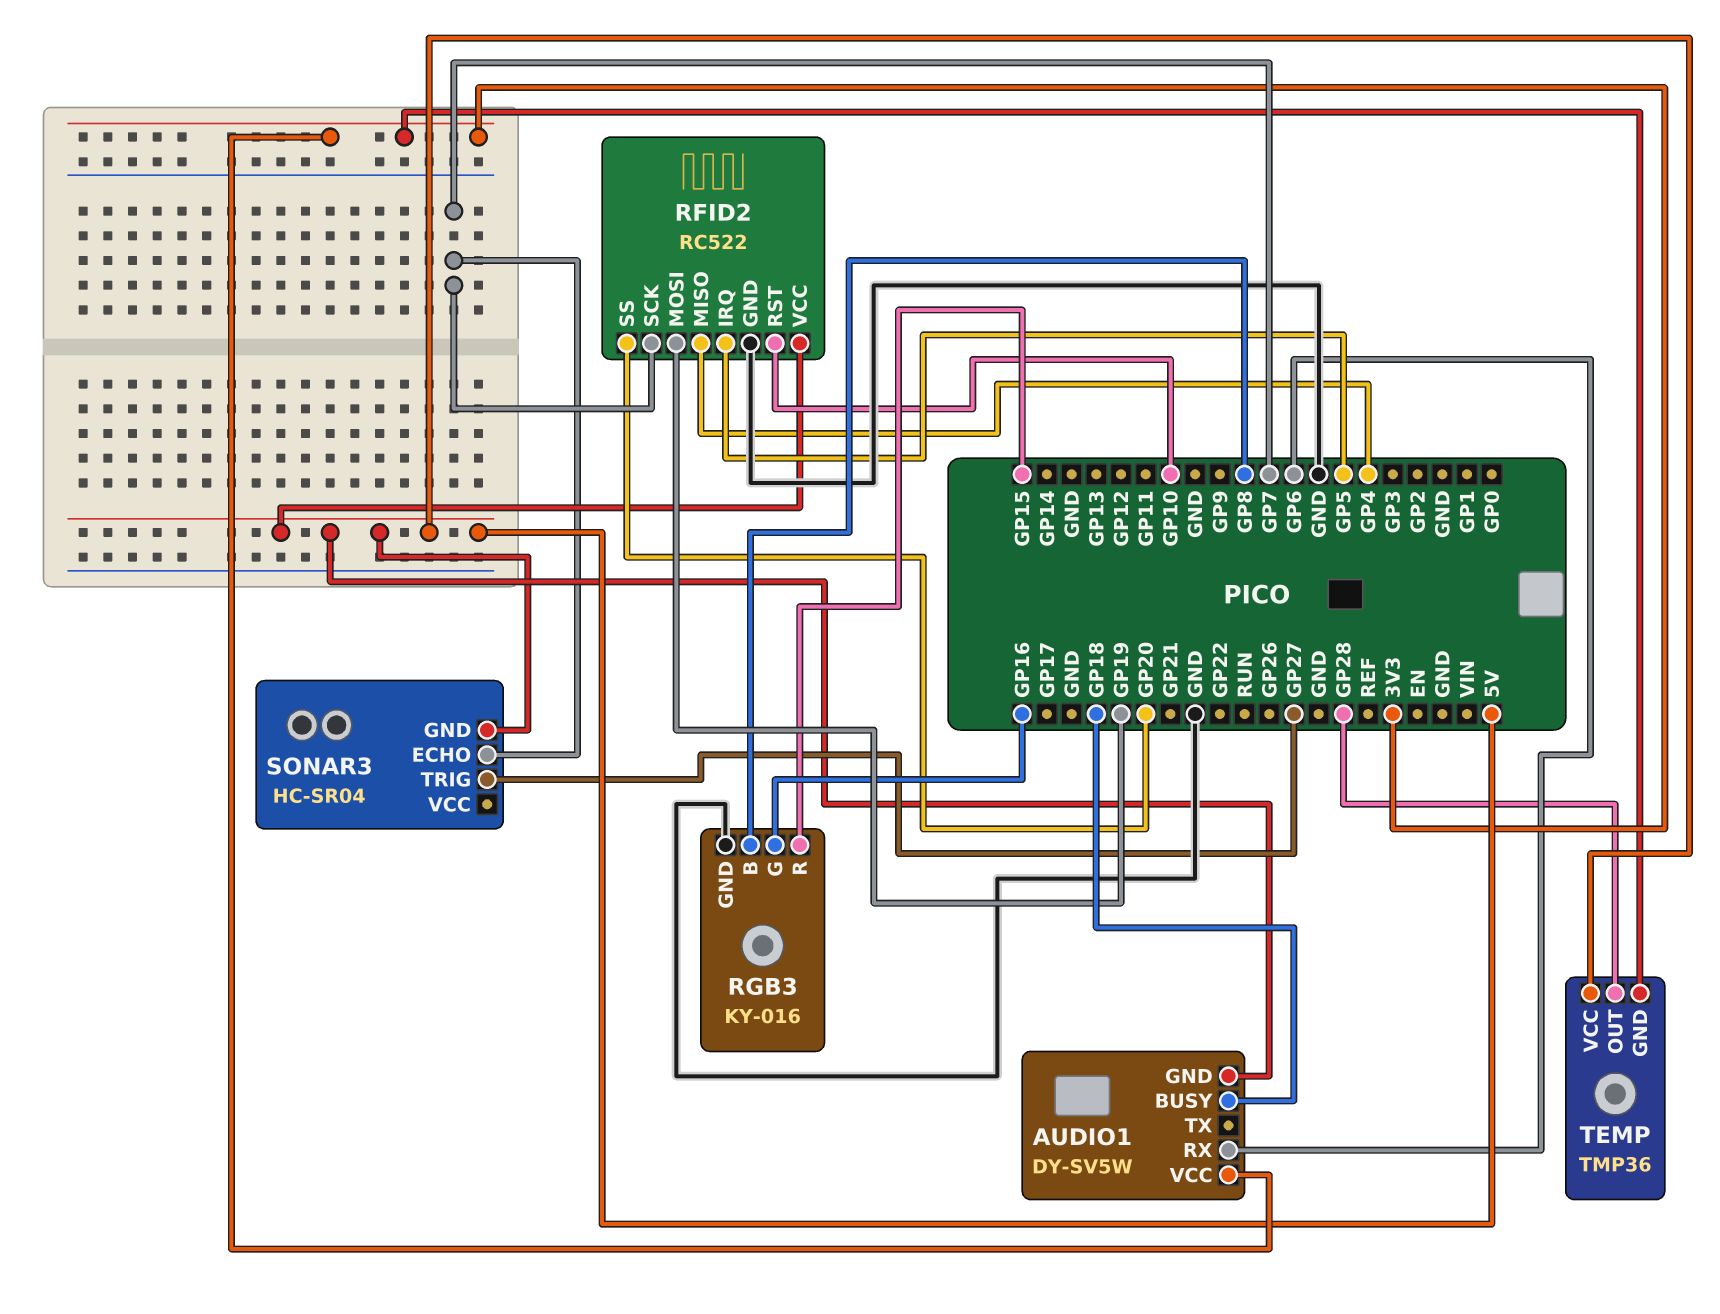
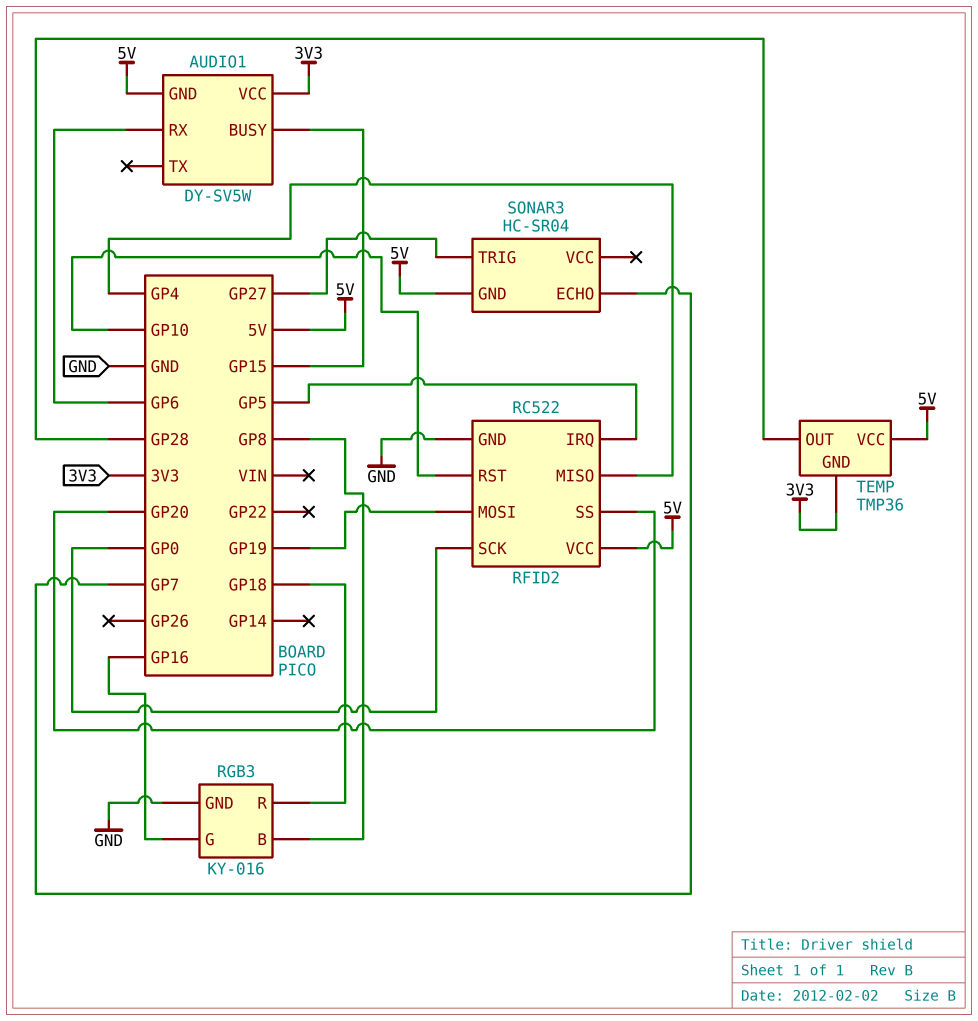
AUDIO1 pin BUSY: GP18 -> GP15
RFID2 pin SCK: GP7 -> GP0
RGB3 pin R: GP15 -> GP18

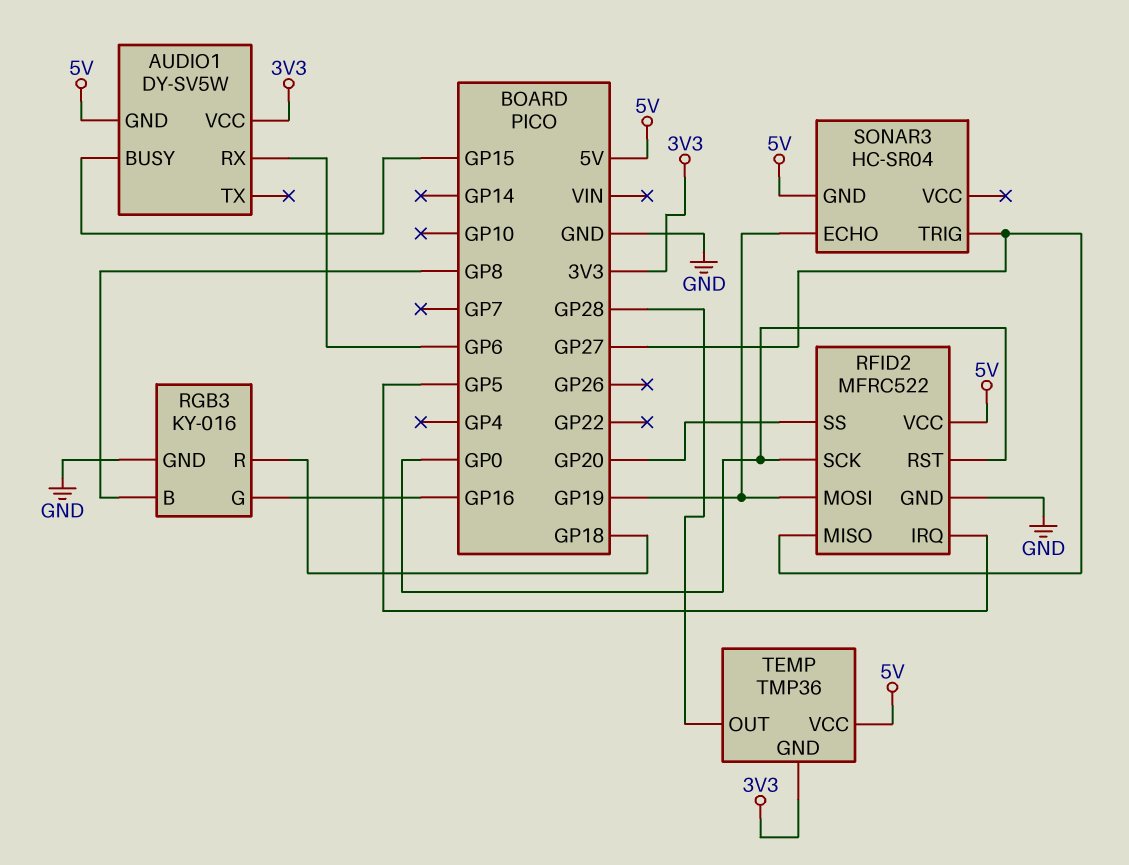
RFID2: RC522 -> MFRC522
RFID2 pin MISO: GP4 -> GP27
RFID2 pin RST: GP10 -> GP0
SONAR3 pin ECHO: GP7 -> GP19

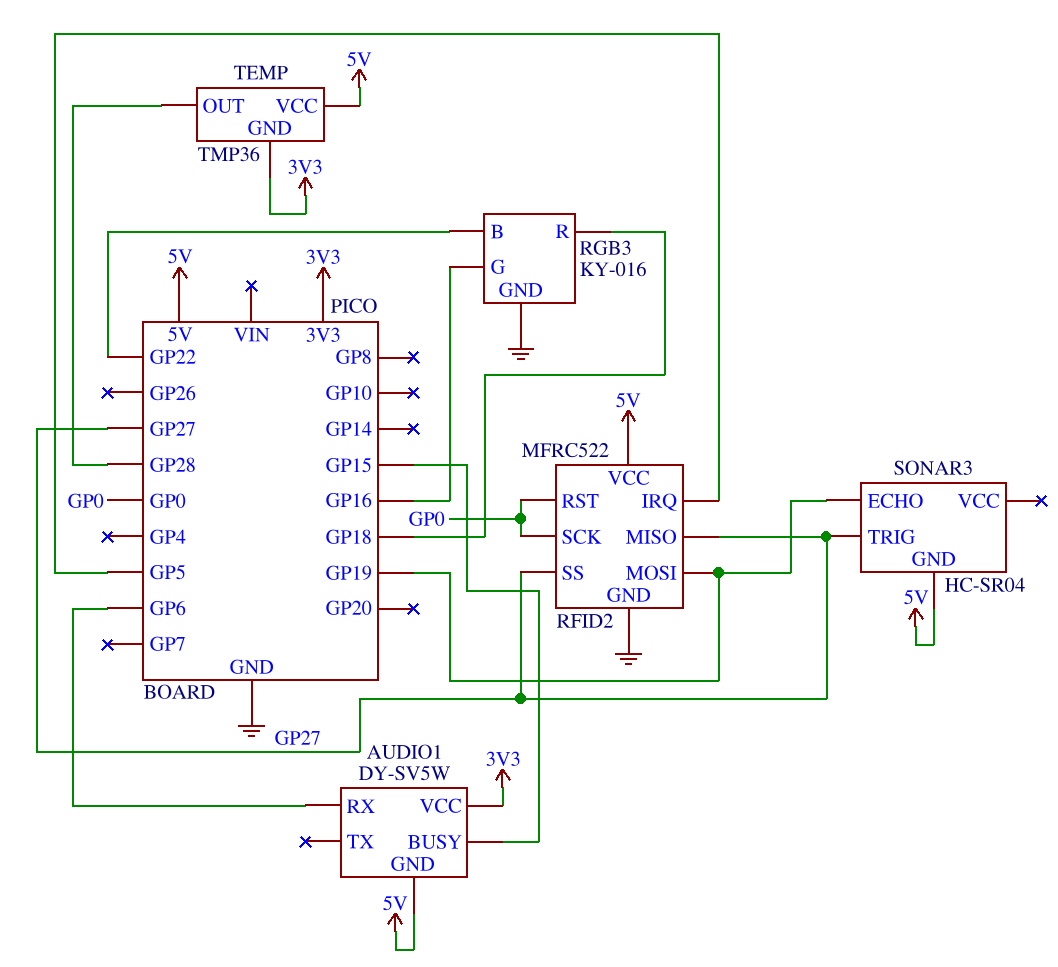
RFID2 pin SS: GP20 -> GP27
RGB3 pin B: GP8 -> GP22

